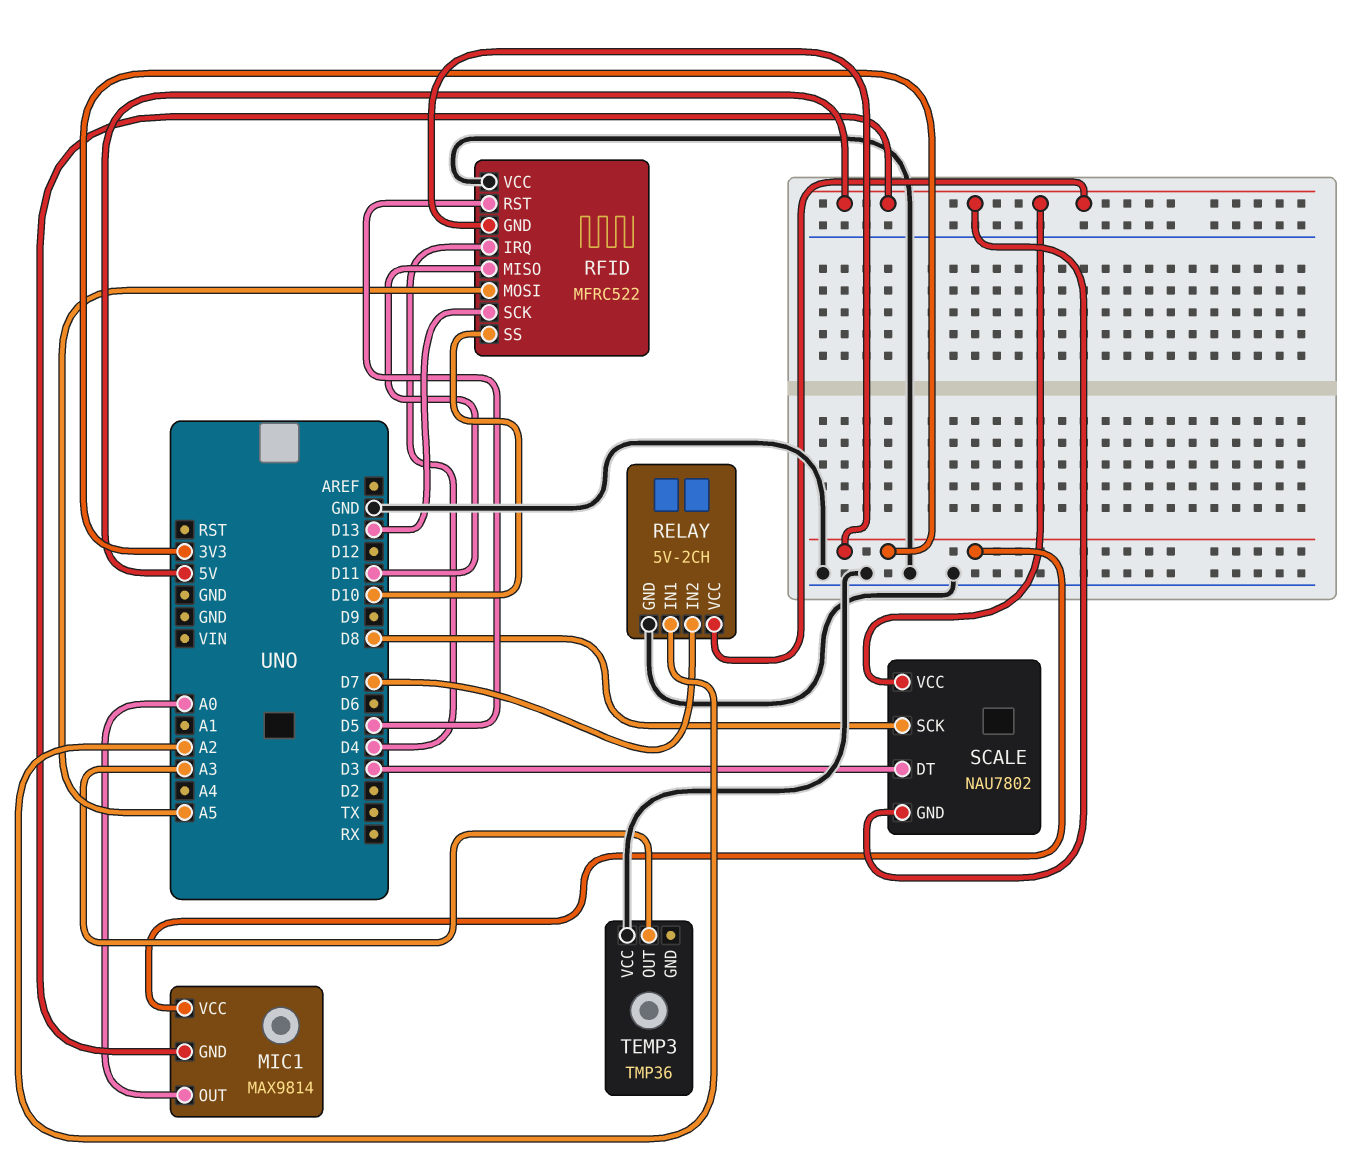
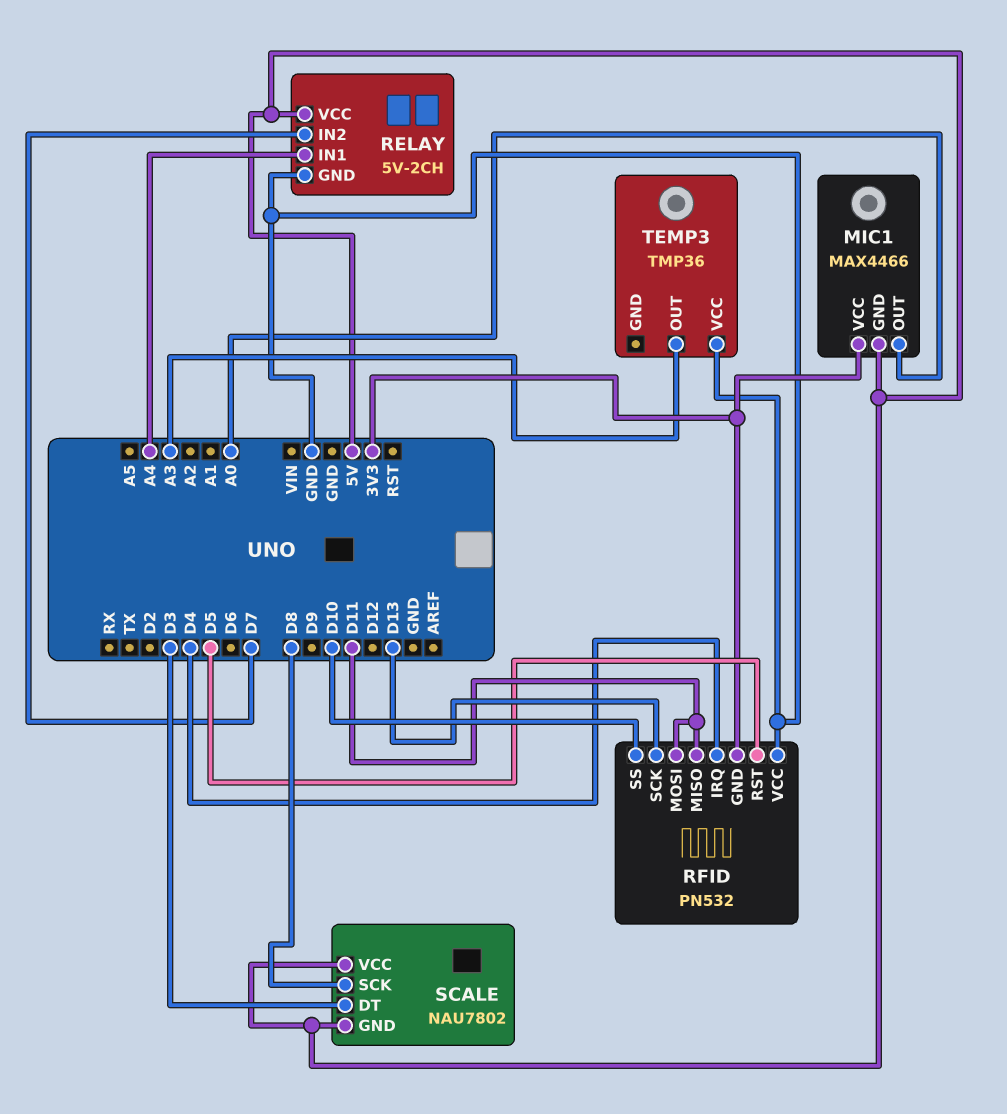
MIC1: MAX9814 -> MAX4466
RELAY pin IN1: A2 -> A4
RFID: MFRC522 -> PN532
RFID pin MOSI: A5 -> D11

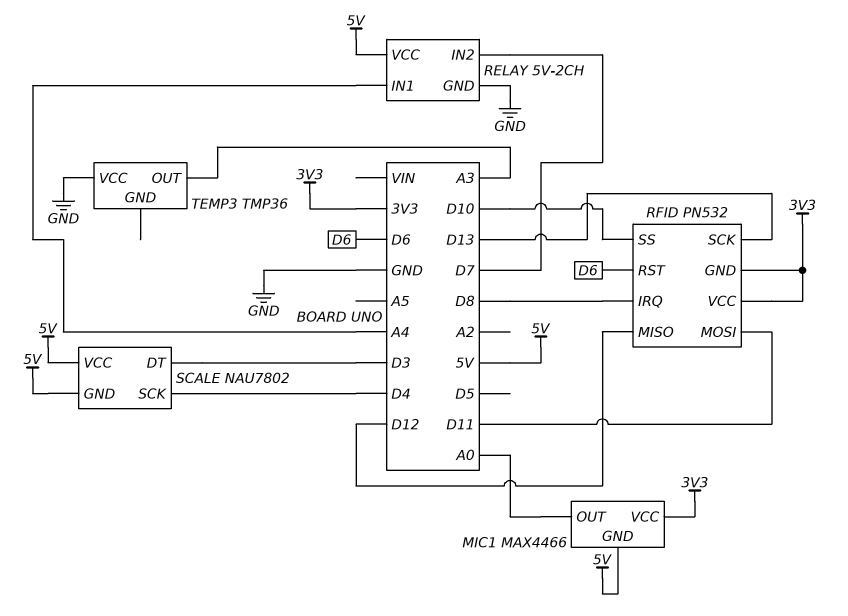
RFID pin IRQ: D4 -> D8
RFID pin MISO: D11 -> D12
RFID pin RST: D5 -> D6
RFID pin VCC: GND -> 3V3
SCALE pin SCK: D8 -> D4

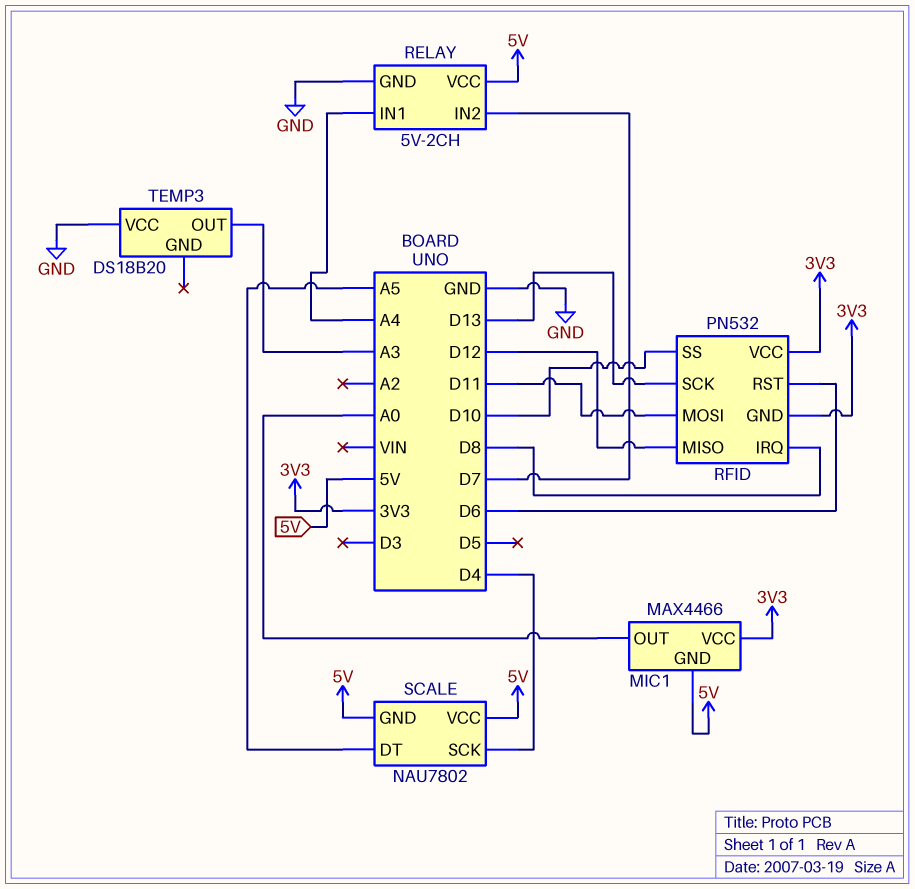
SCALE pin DT: D3 -> A5
TEMP3: TMP36 -> DS18B20

